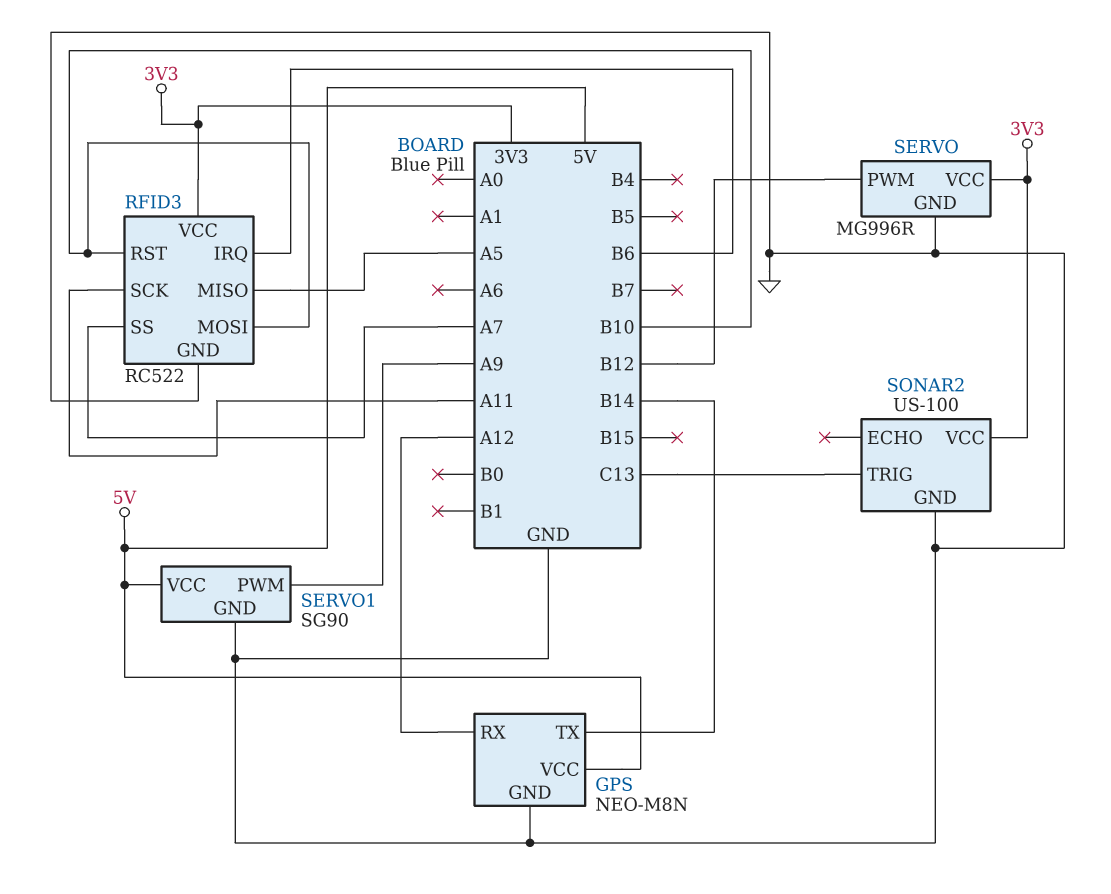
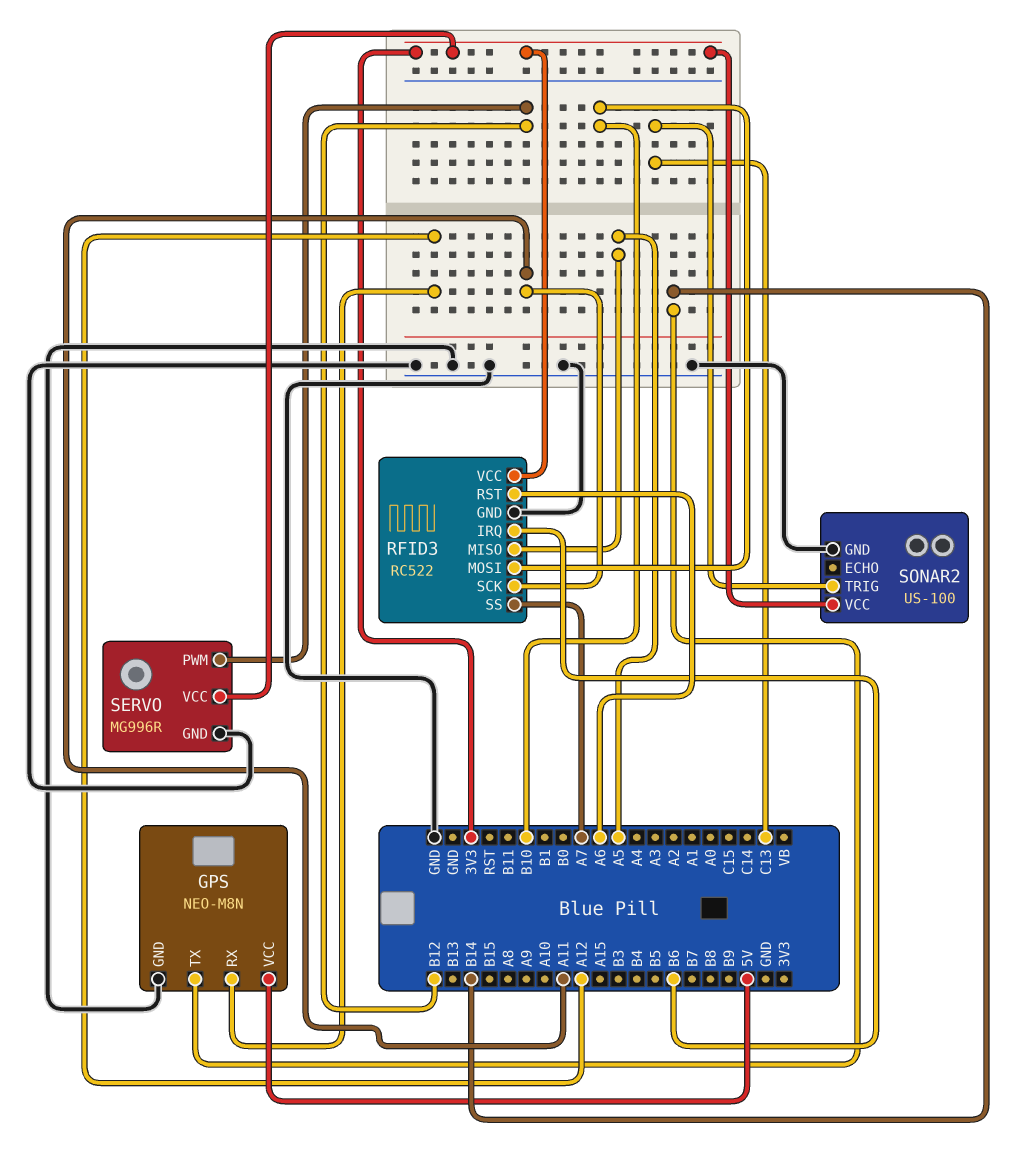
RFID3 pin RST: B10 -> A6
SERVO1: SG90 -> none
SERVO1 pin GND: GND -> none
SERVO1 pin PWM: A9 -> none
SERVO1 pin VCC: 5V -> none

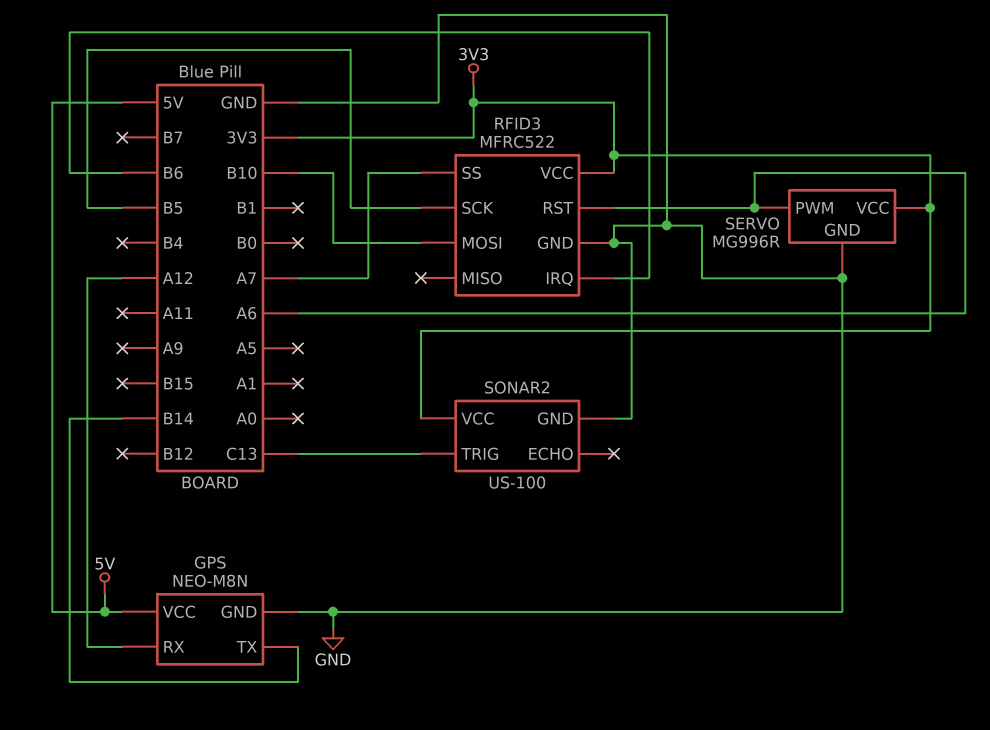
RFID3: RC522 -> MFRC522
RFID3 pin MISO: A5 -> none
RFID3 pin SCK: A11 -> B5
SERVO pin PWM: B12 -> A6

